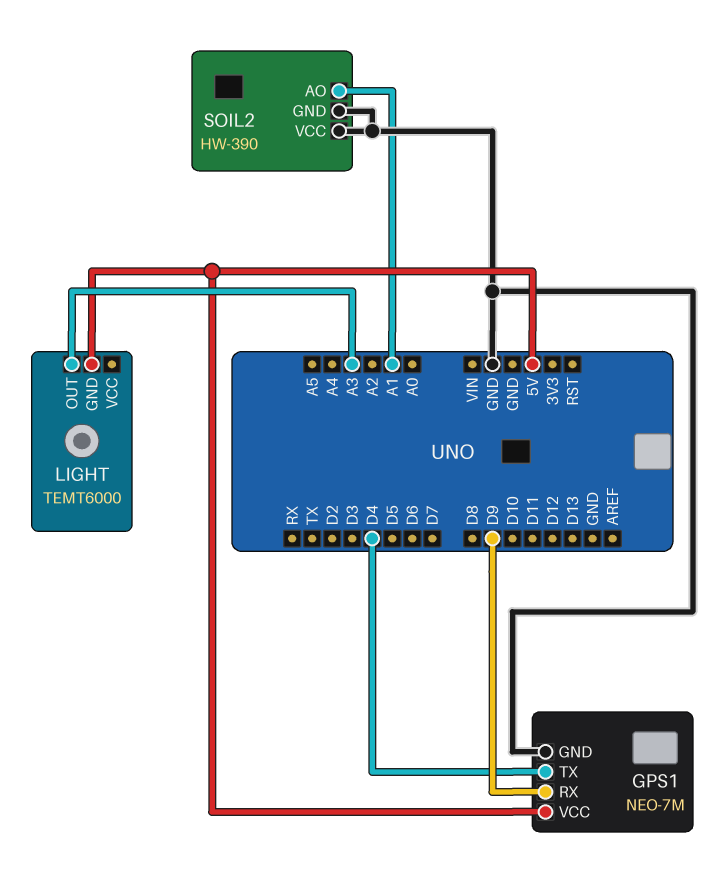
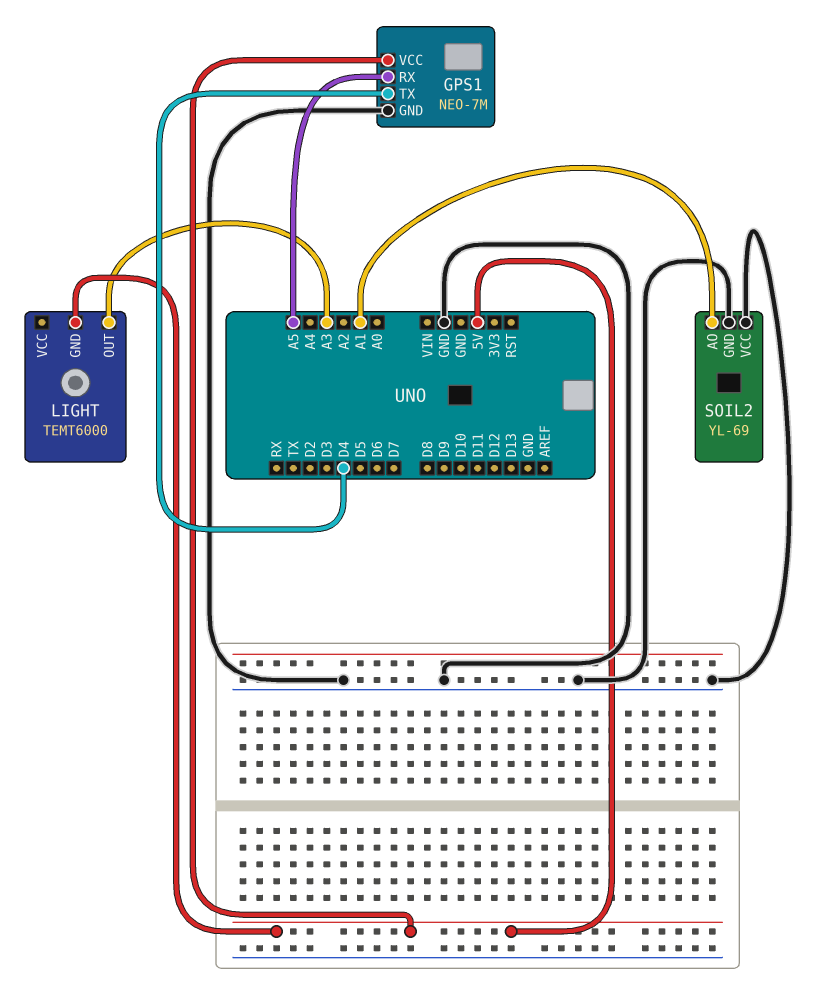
GPS1 pin RX: D9 -> A5
SOIL2: HW-390 -> YL-69

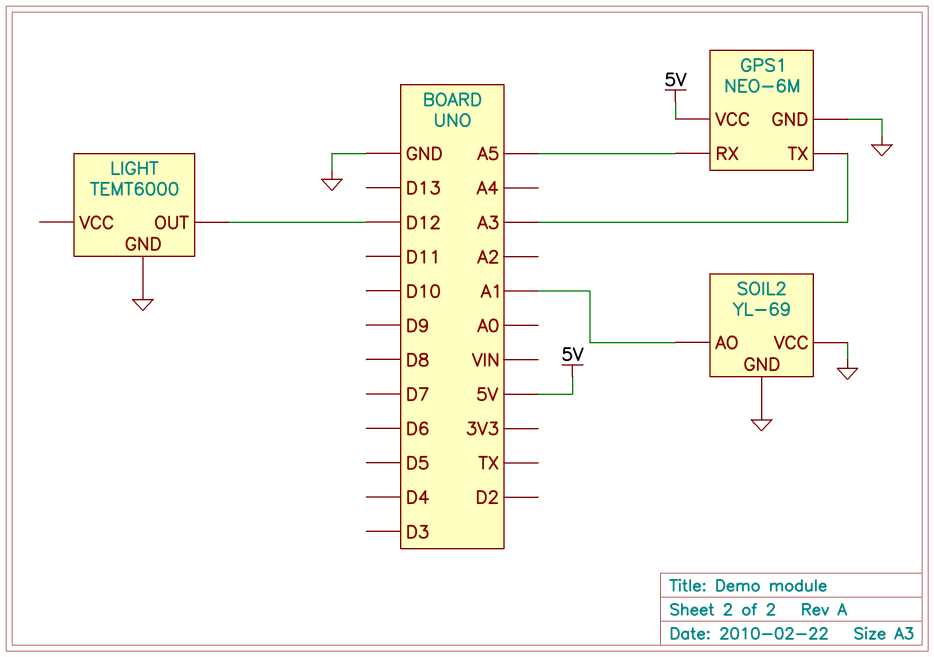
GPS1: NEO-7M -> NEO-6M
GPS1 pin TX: D4 -> A3
LIGHT pin GND: 5V -> GND
LIGHT pin OUT: A3 -> D12

